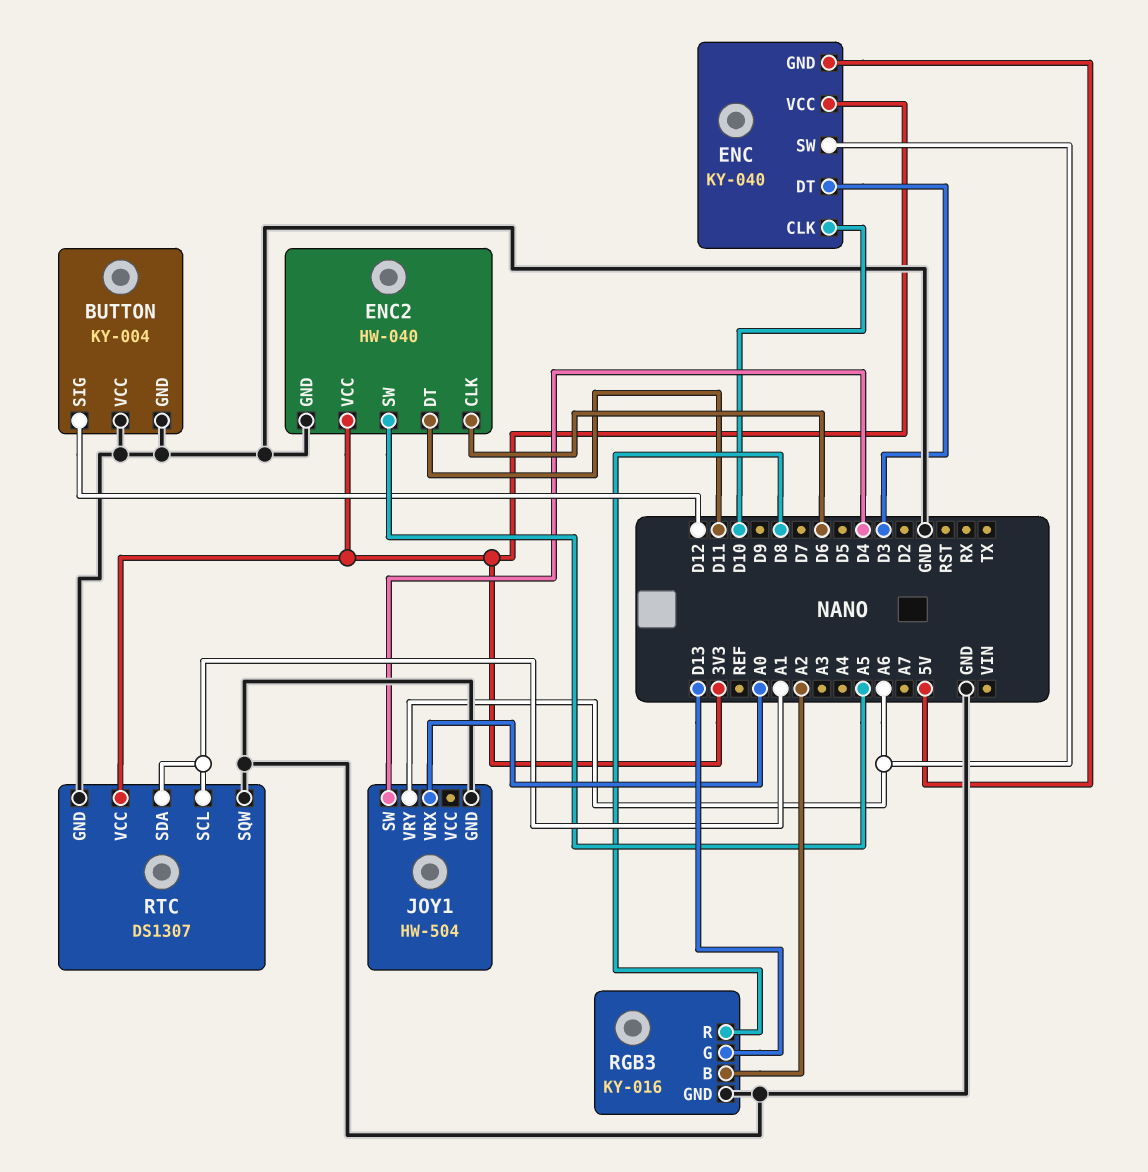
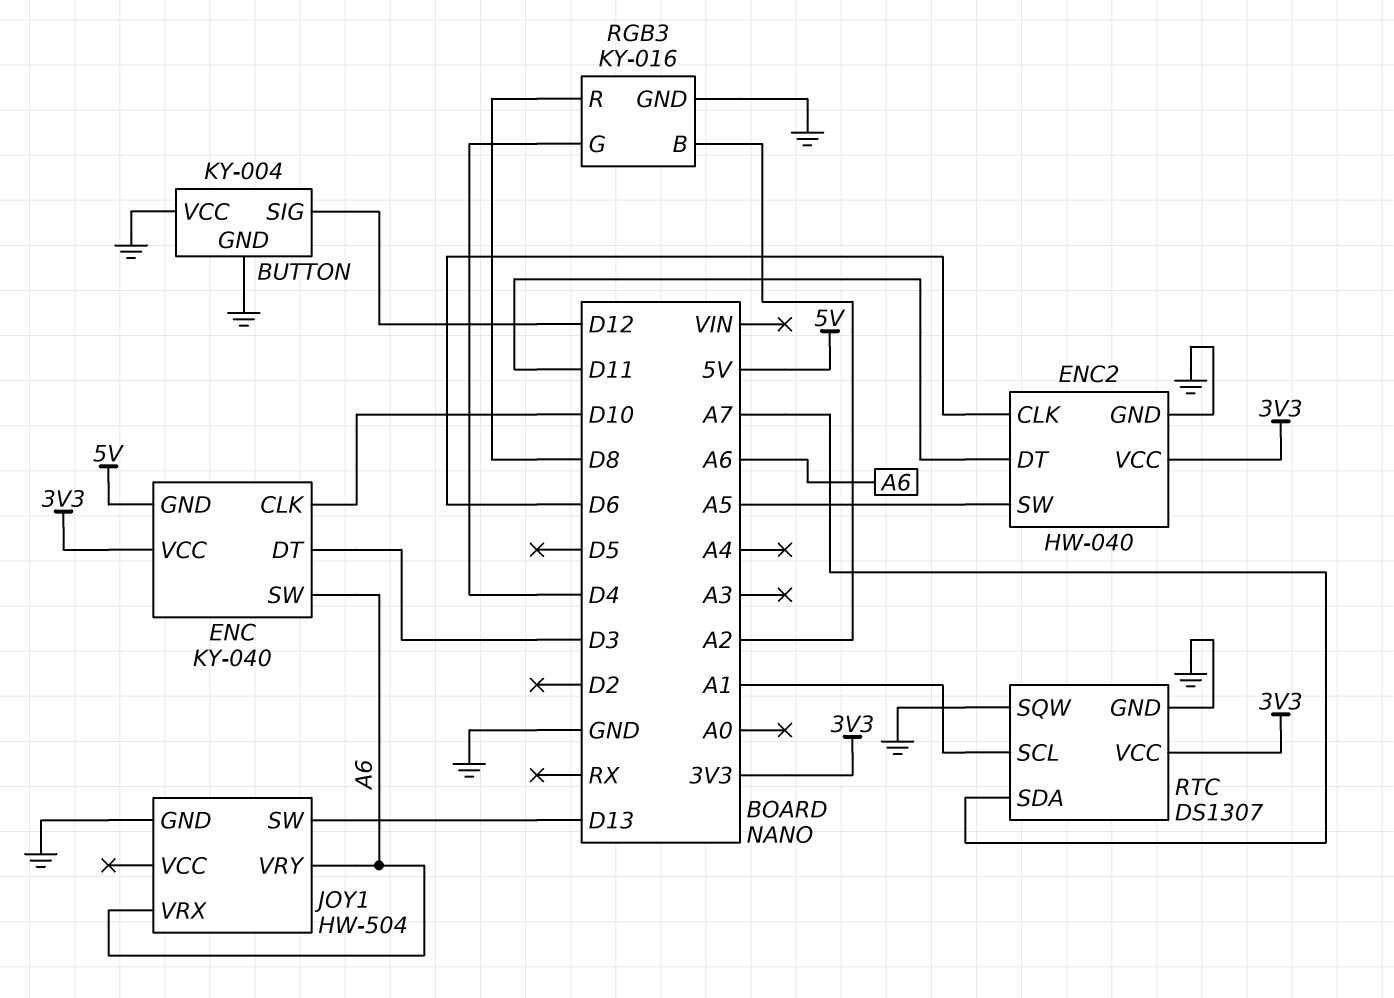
JOY1 pin SW: D4 -> D13
JOY1 pin VRX: A0 -> A6
RGB3 pin G: D13 -> D4
RTC pin SDA: A1 -> A7

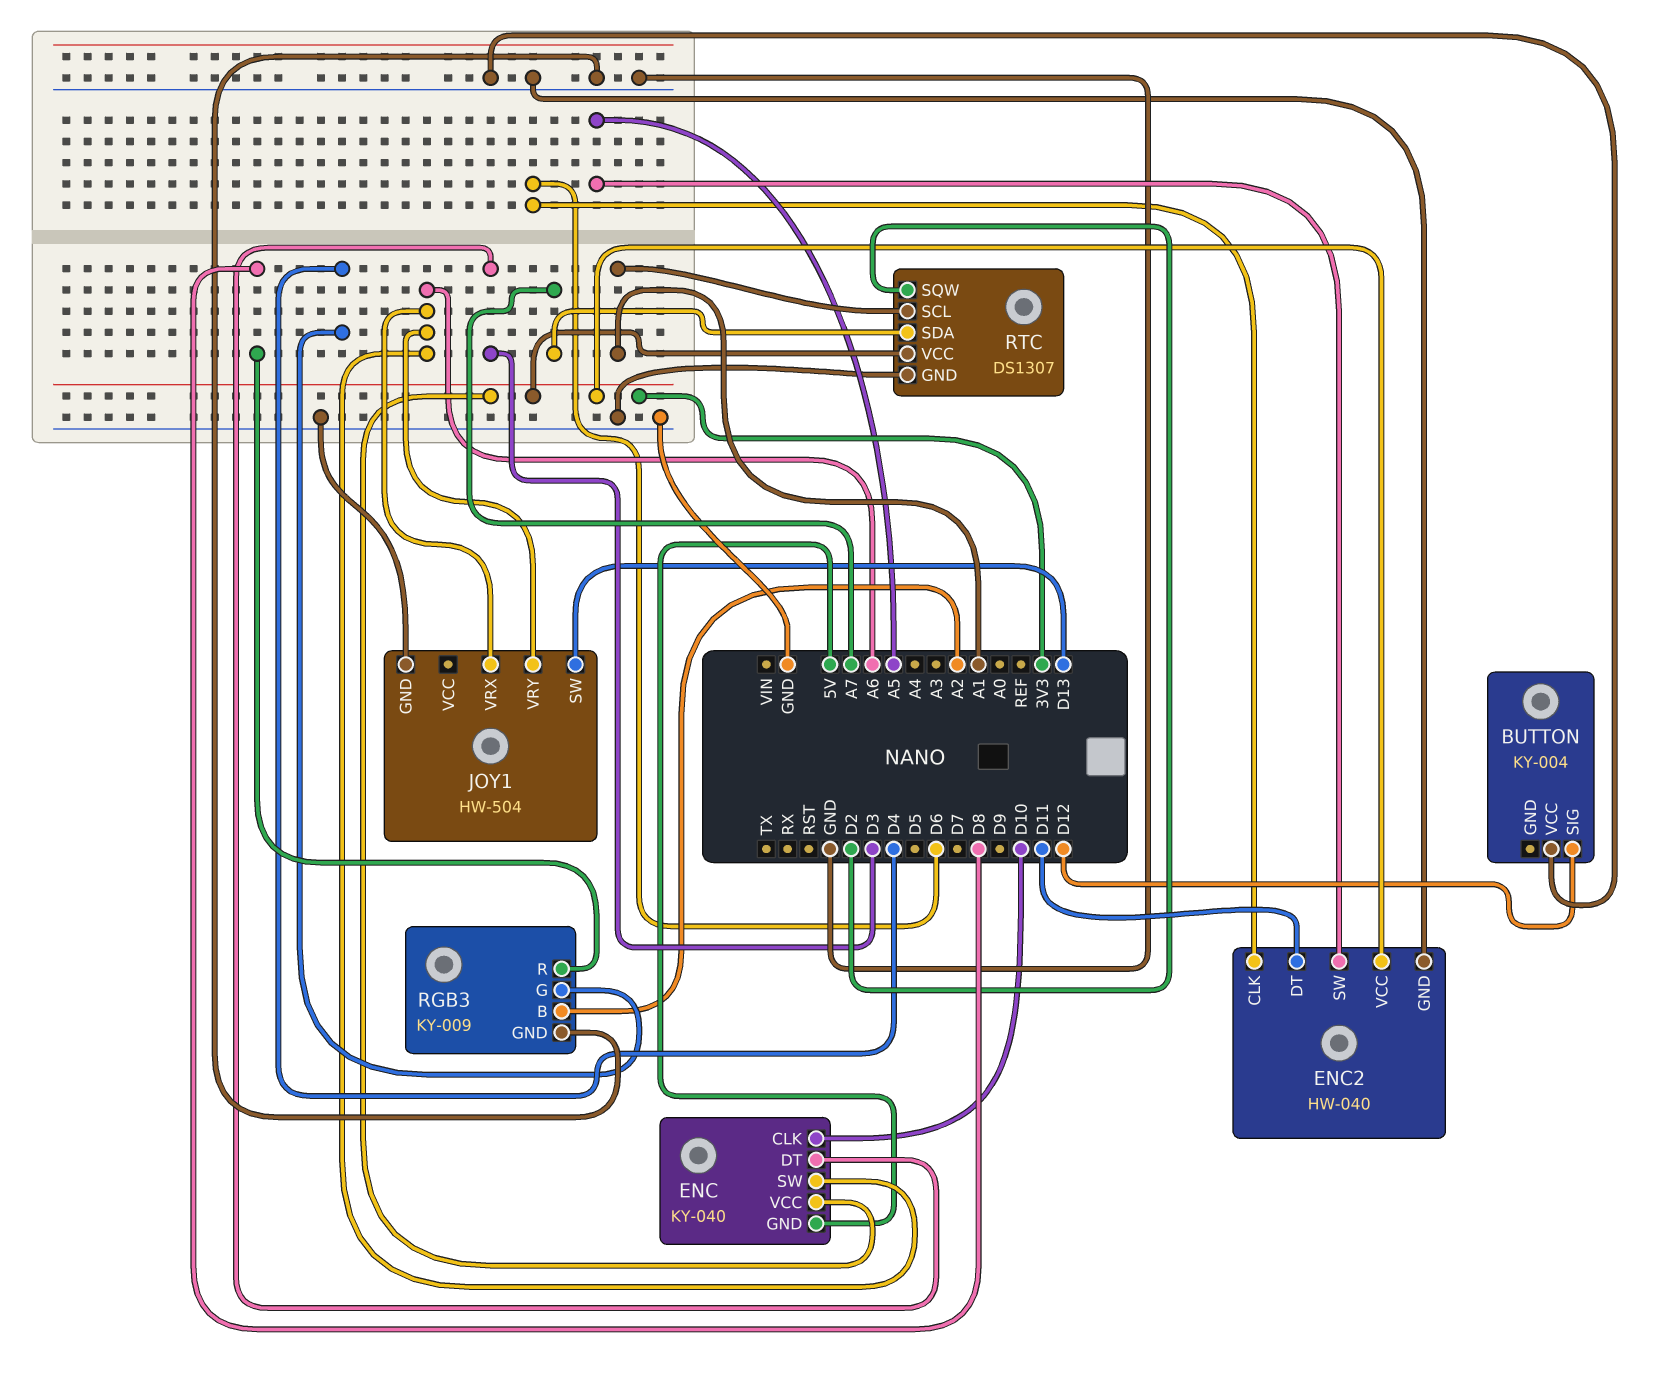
BUTTON pin GND: GND -> none
RGB3: KY-016 -> KY-009
RTC pin SQW: GND -> D2

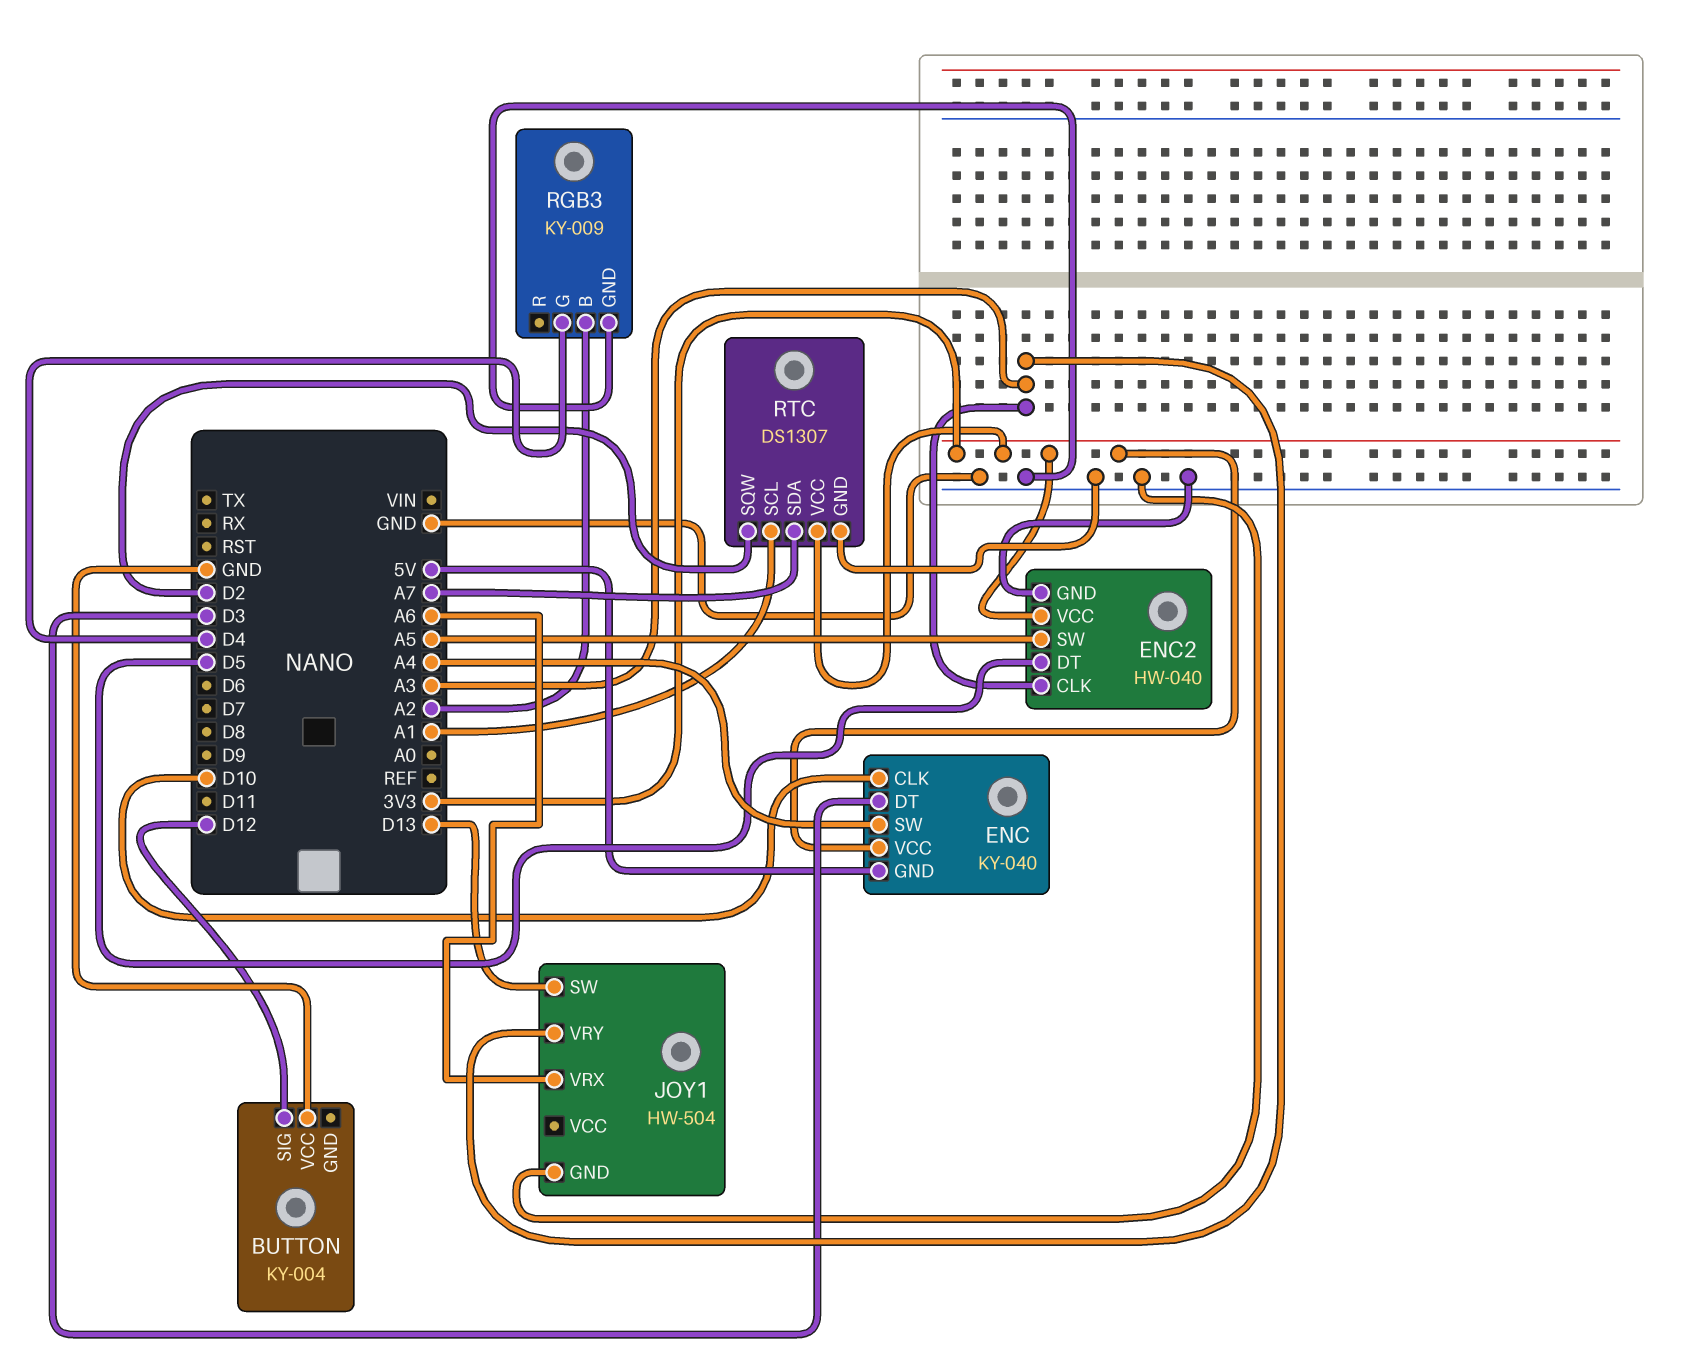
ENC pin SW: A6 -> A4
ENC2 pin CLK: D6 -> A3
ENC2 pin DT: D11 -> D5
JOY1 pin VRY: A6 -> A3
RGB3 pin R: D8 -> none

